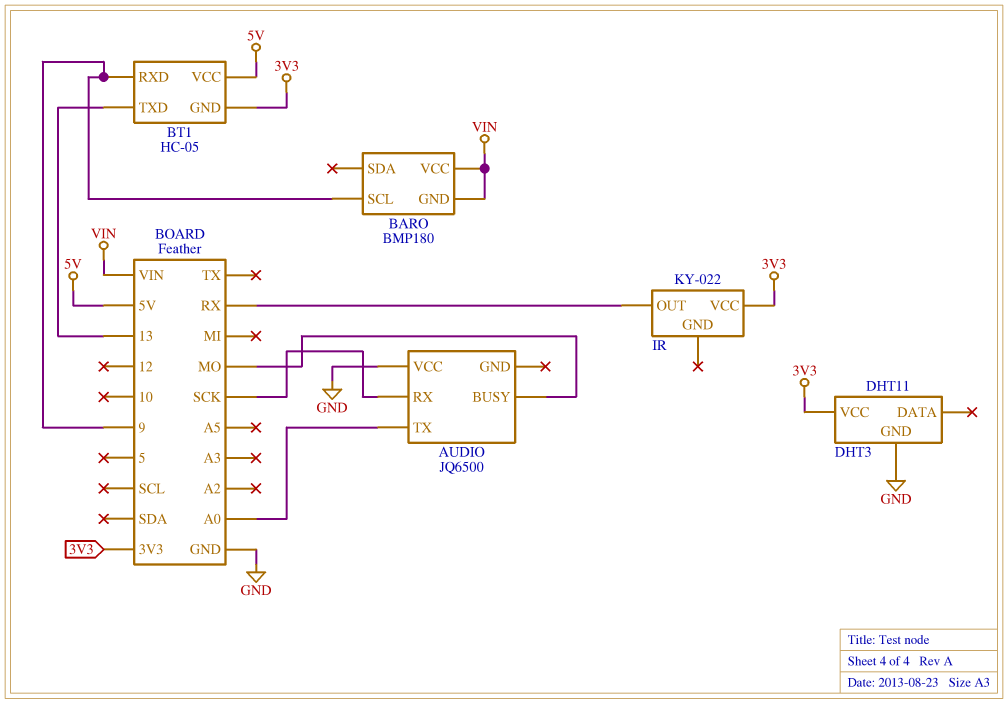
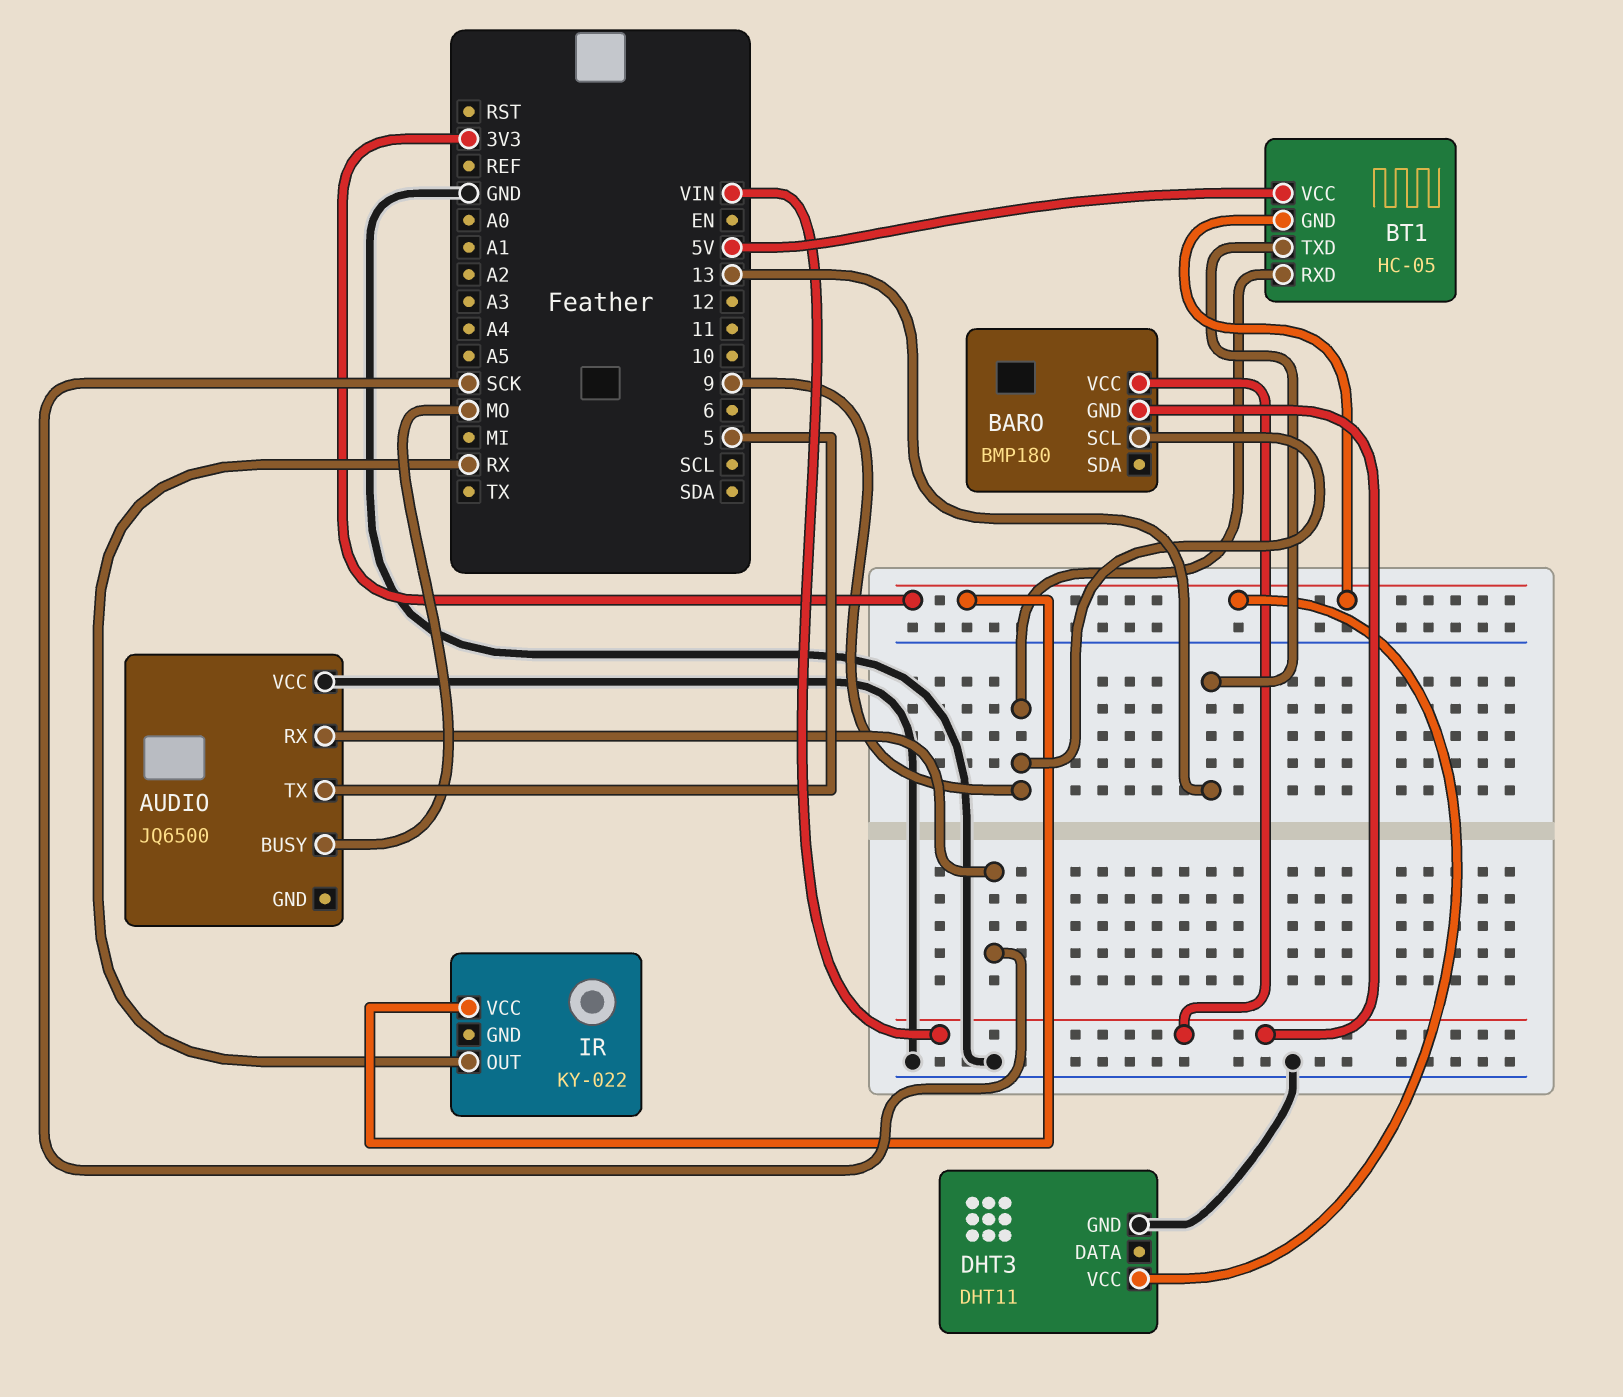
AUDIO pin TX: A0 -> 5

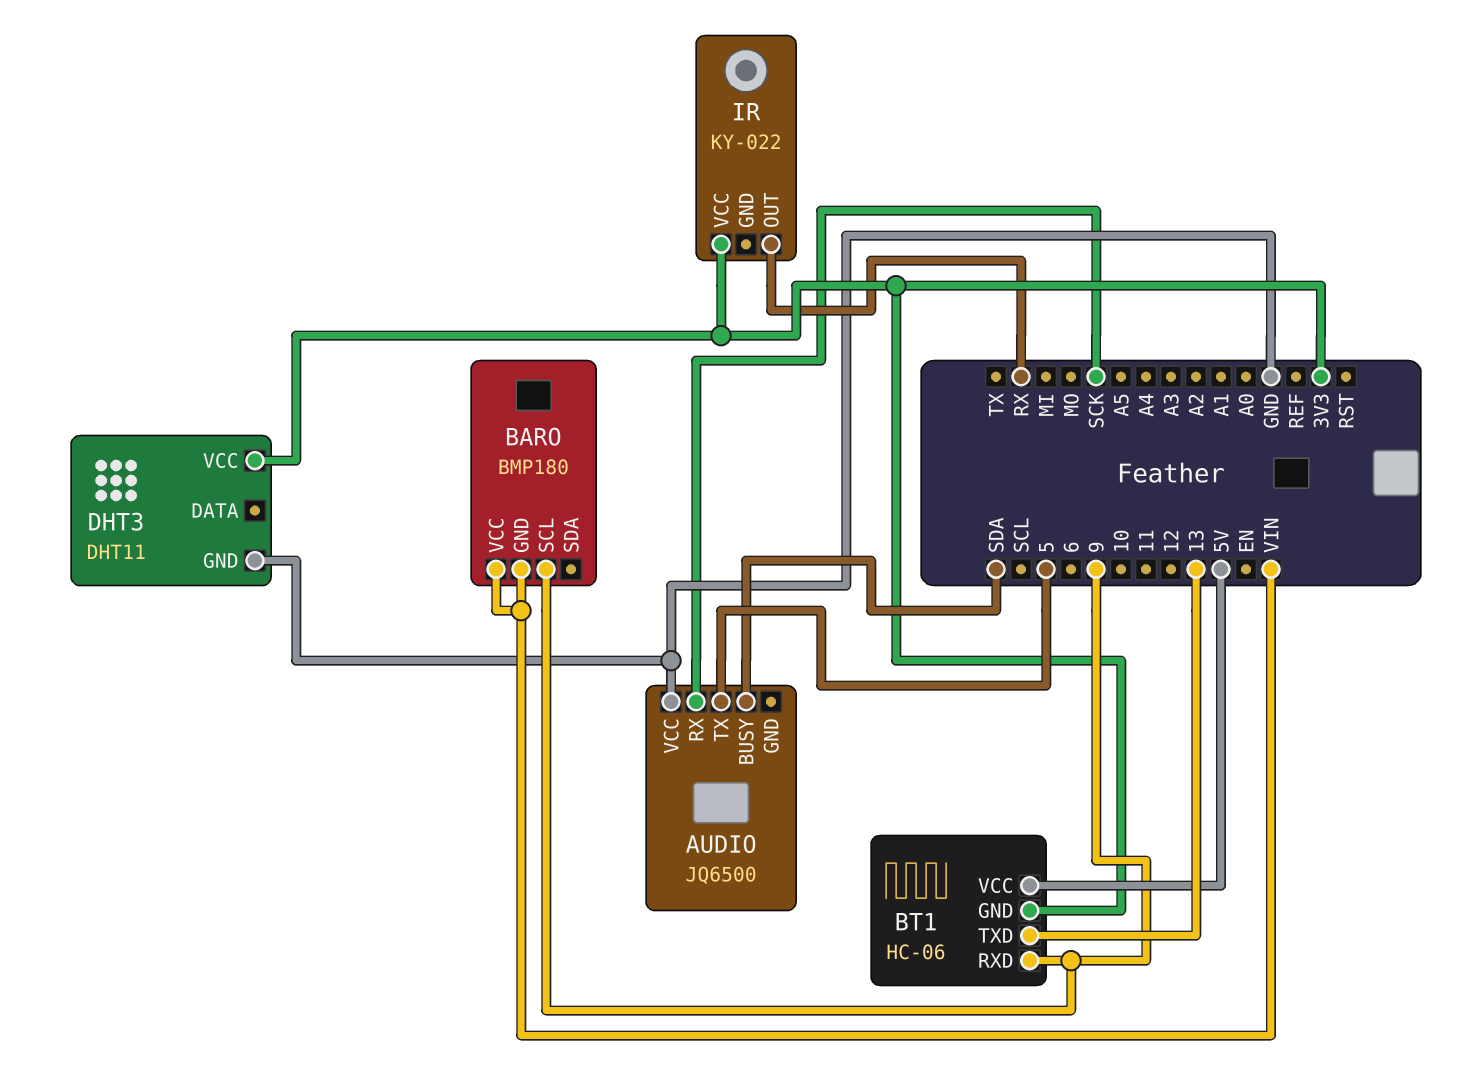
AUDIO pin BUSY: MO -> SDA
BT1: HC-05 -> HC-06

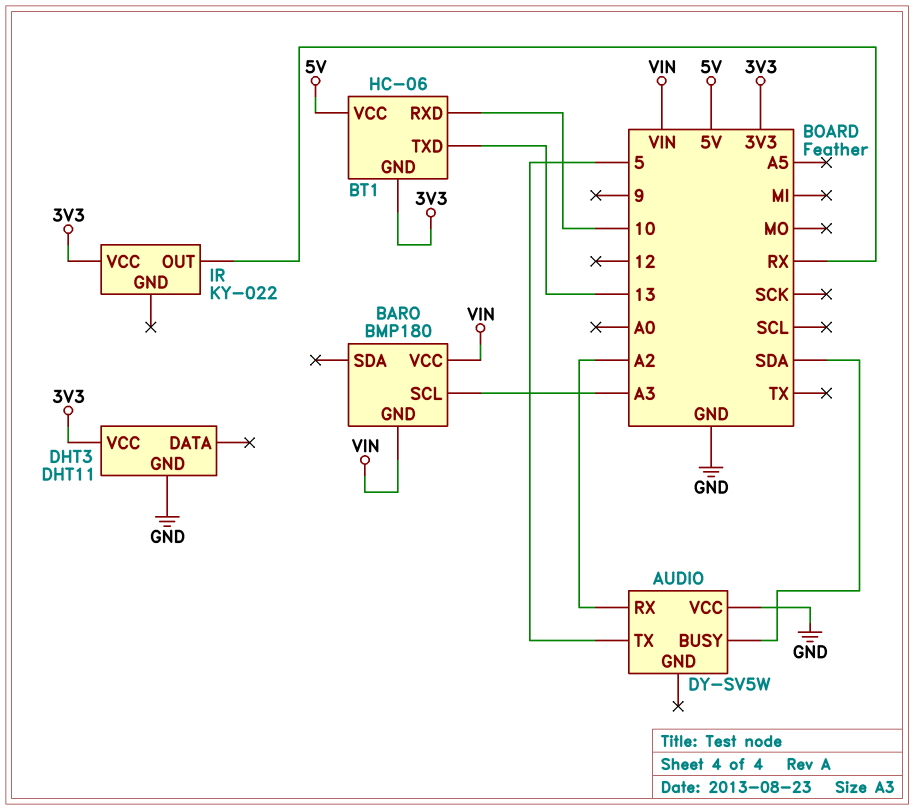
AUDIO: JQ6500 -> DY-SV5W
AUDIO pin RX: SCK -> A2
BARO pin SCL: 9 -> A3
BT1 pin RXD: 9 -> 10

